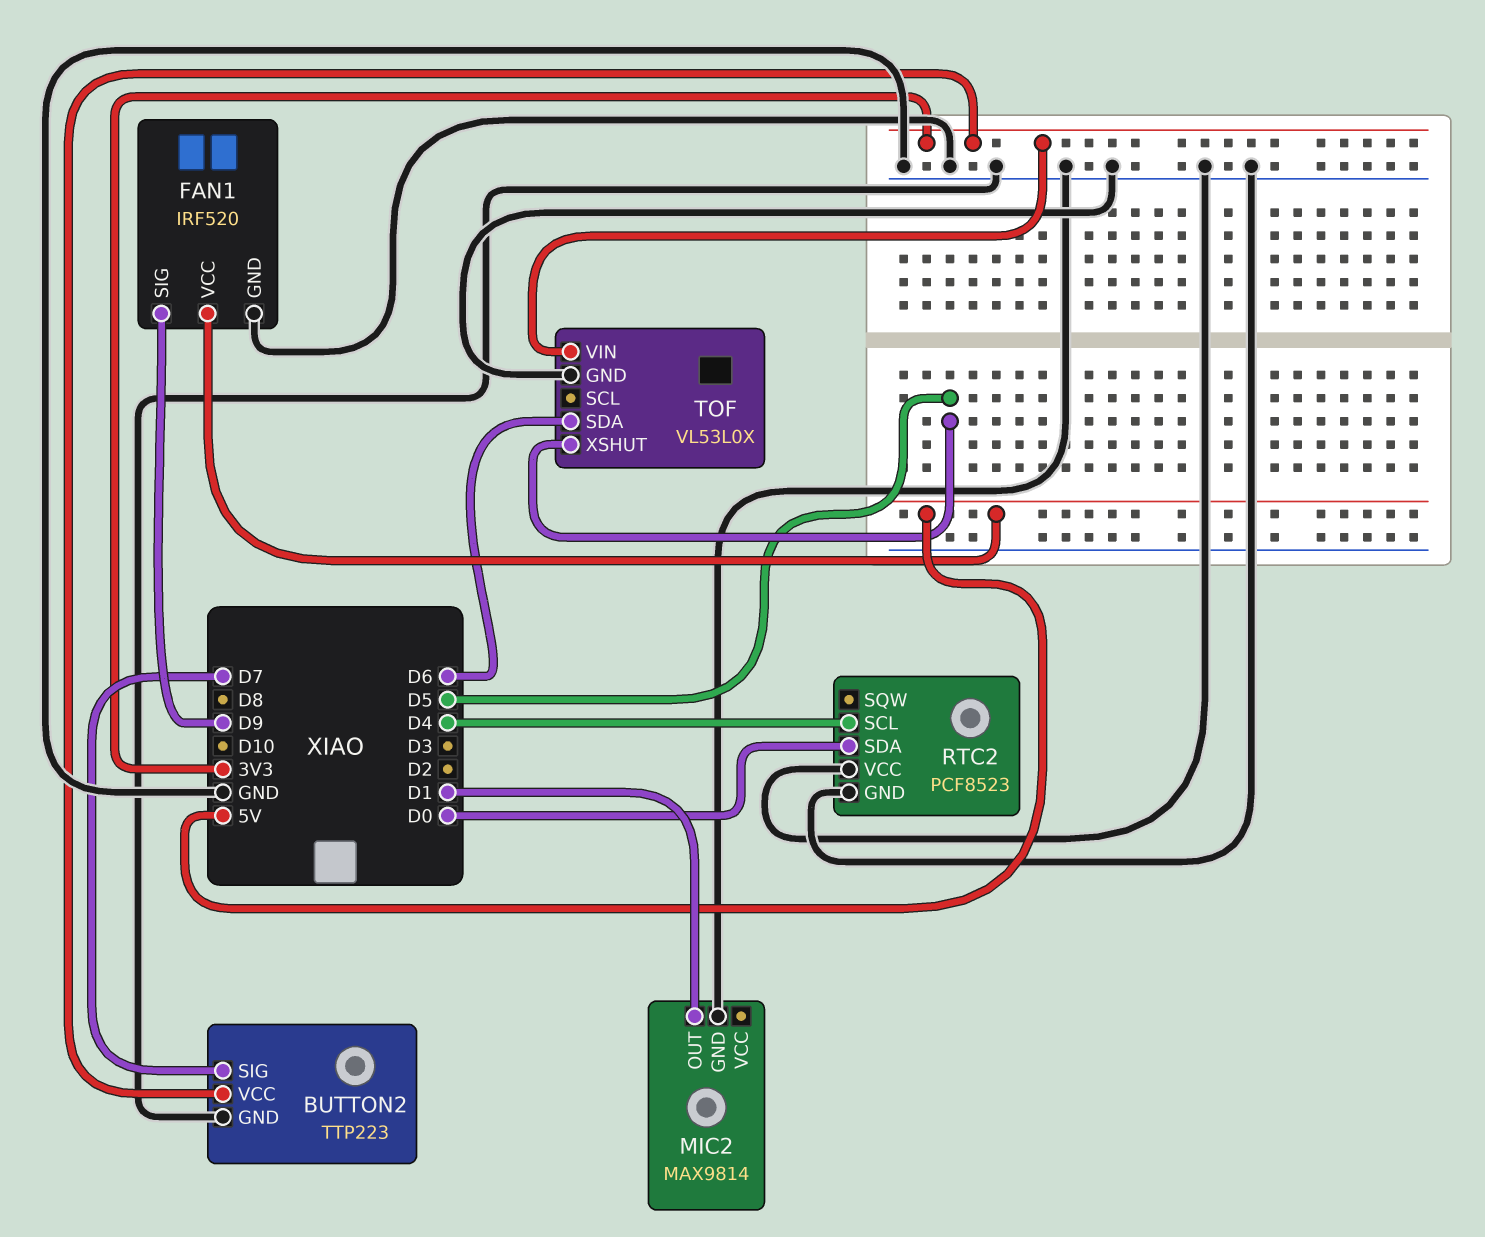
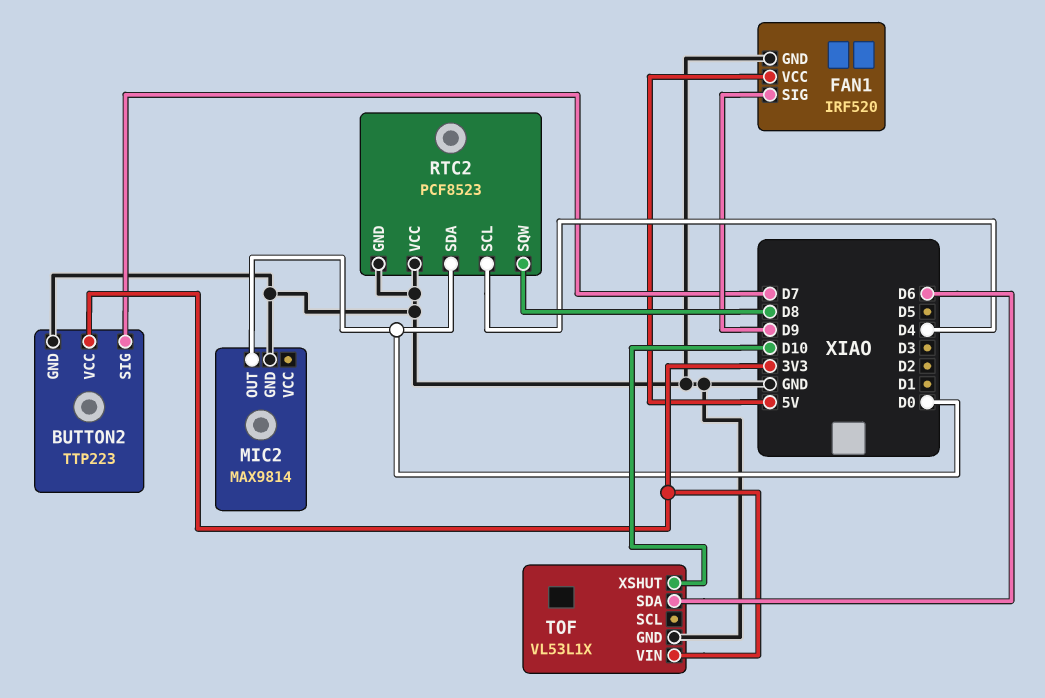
MIC2 pin OUT: D1 -> D0
RTC2 pin SQW: none -> D8
TOF: VL53L0X -> VL53L1X
TOF pin XSHUT: D5 -> D10

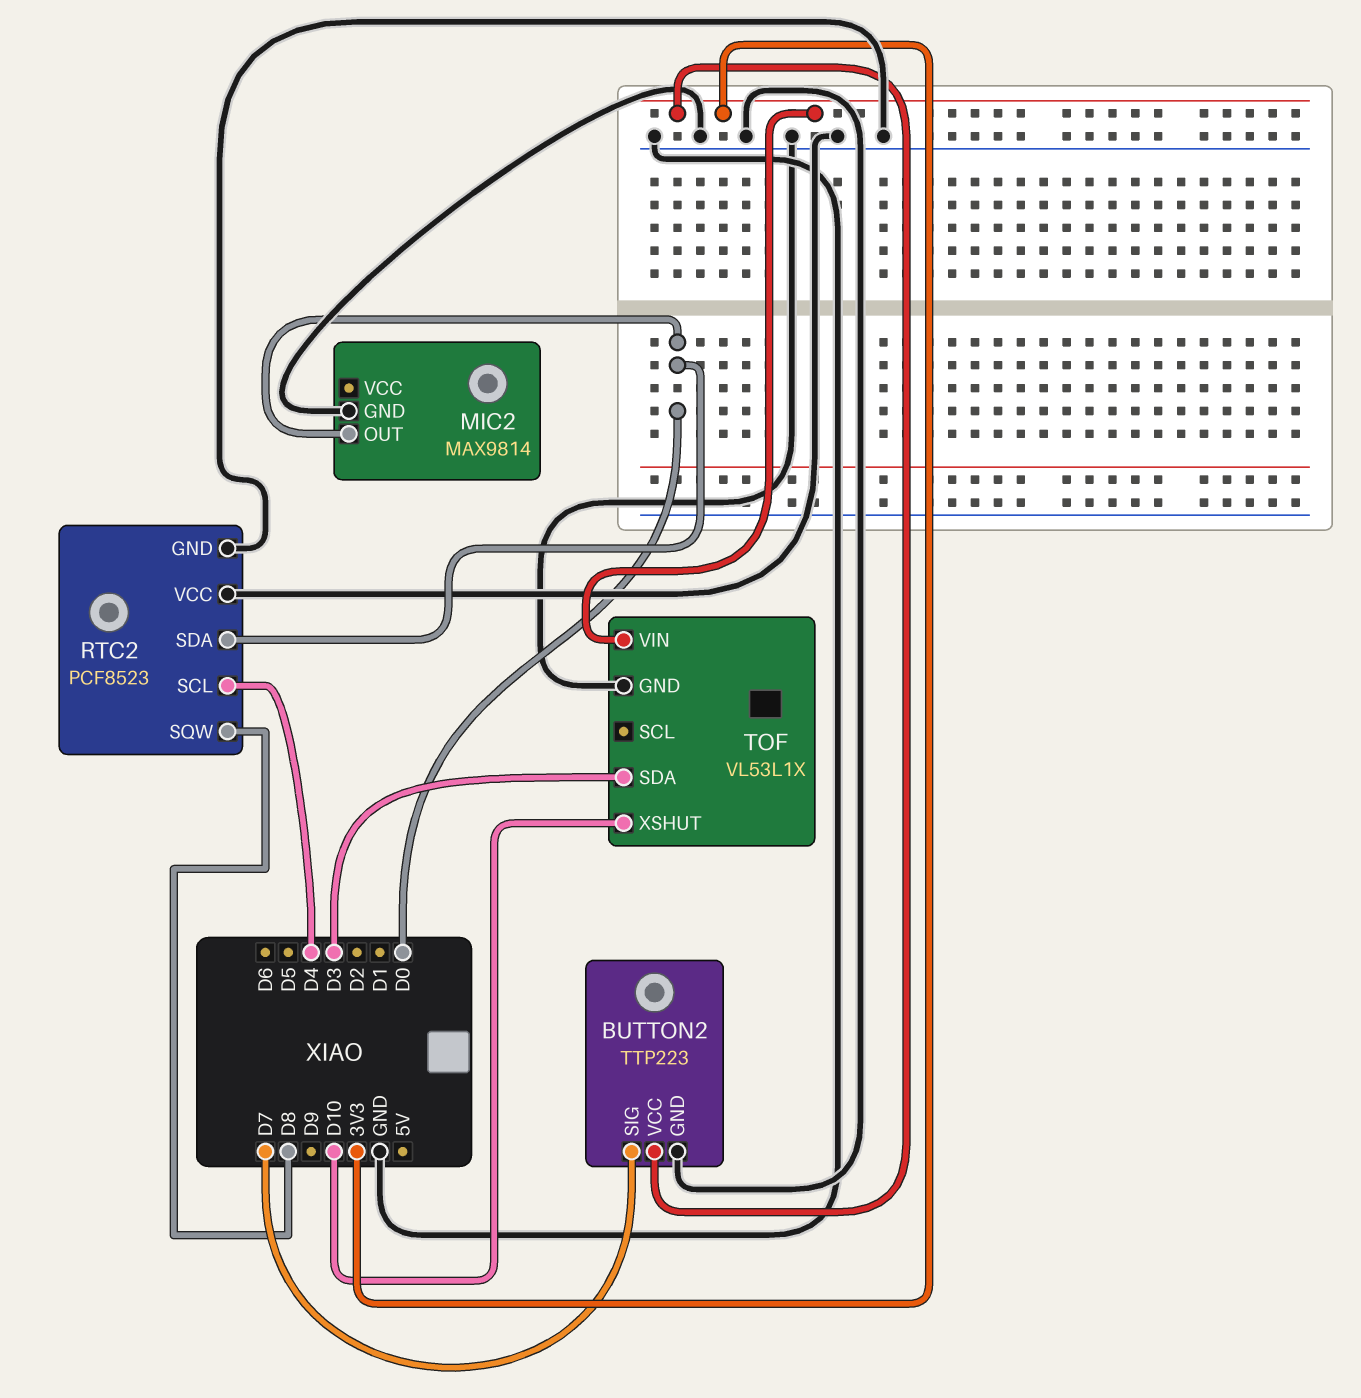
FAN1: IRF520 -> none
FAN1 pin GND: GND -> none
FAN1 pin SIG: D9 -> none
FAN1 pin VCC: 5V -> none
TOF pin SDA: D6 -> D3

